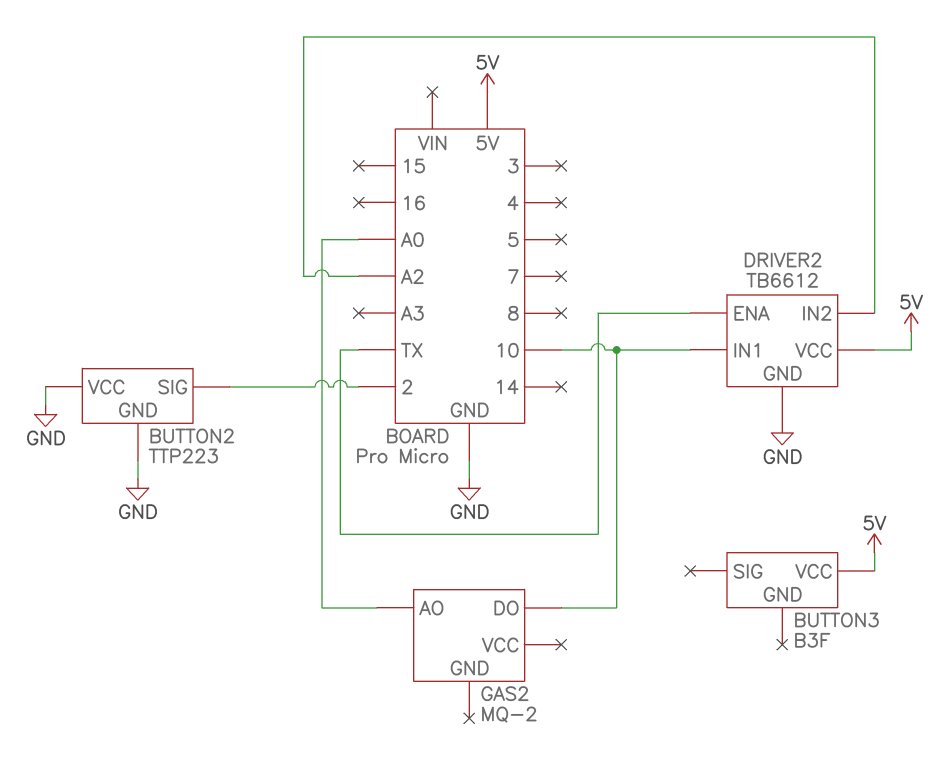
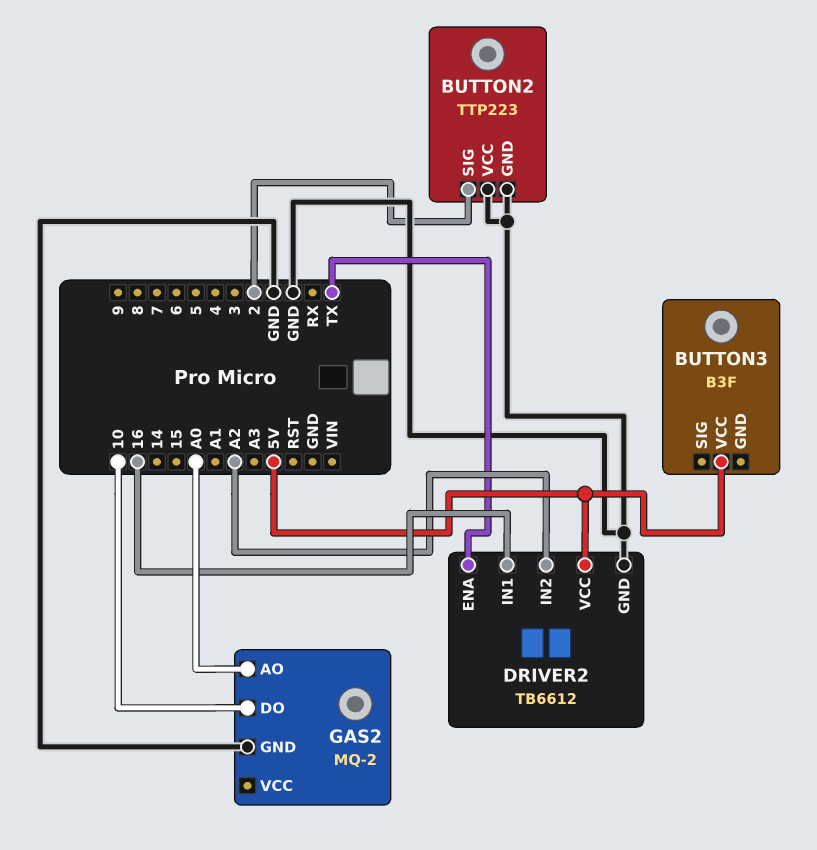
DRIVER2 pin IN1: 10 -> 16
GAS2 pin GND: none -> GND

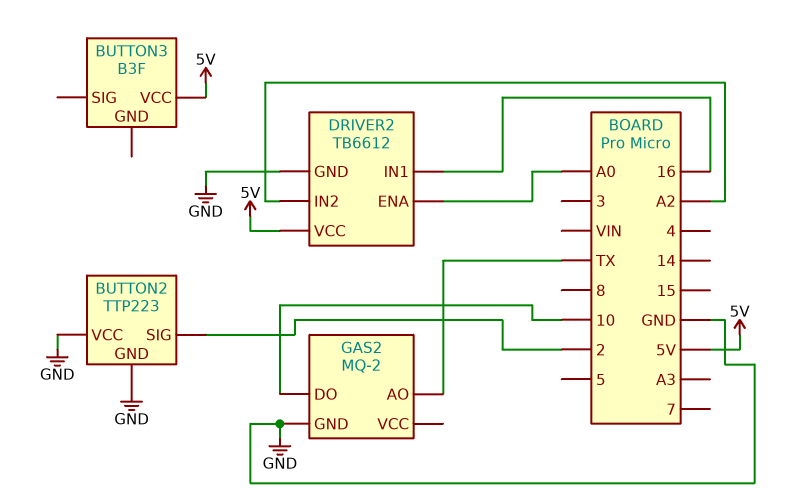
DRIVER2 pin ENA: TX -> A0
GAS2 pin AO: A0 -> TX

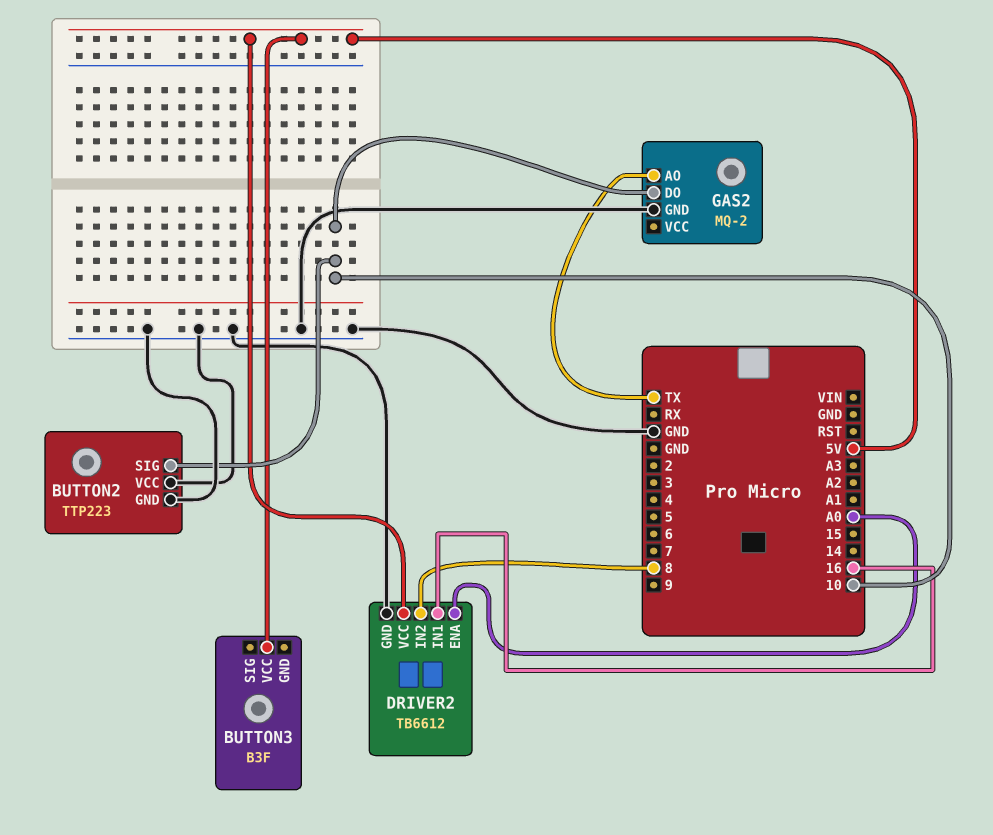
BUTTON2 pin SIG: 2 -> 10
DRIVER2 pin IN2: A2 -> 8

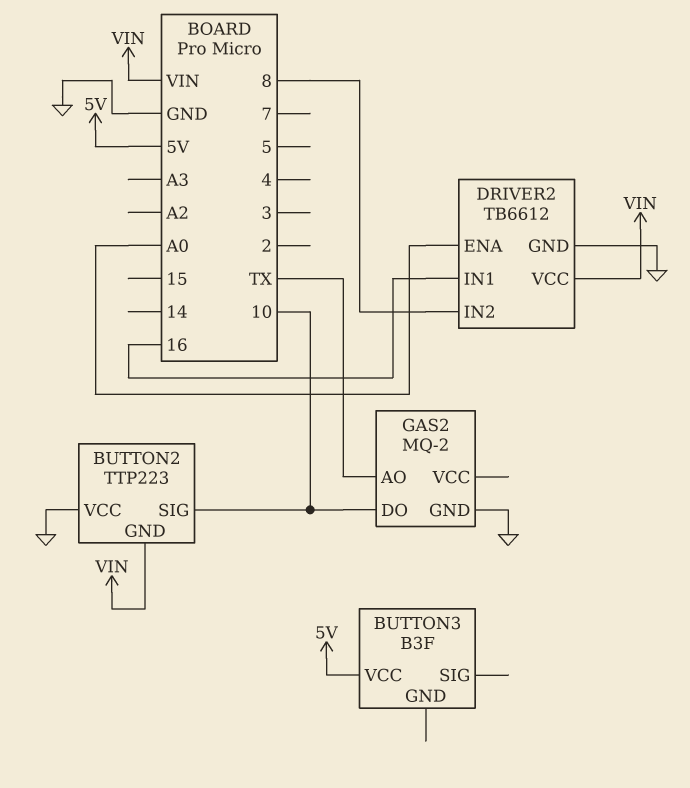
BUTTON2 pin GND: GND -> VIN
DRIVER2 pin VCC: 5V -> VIN

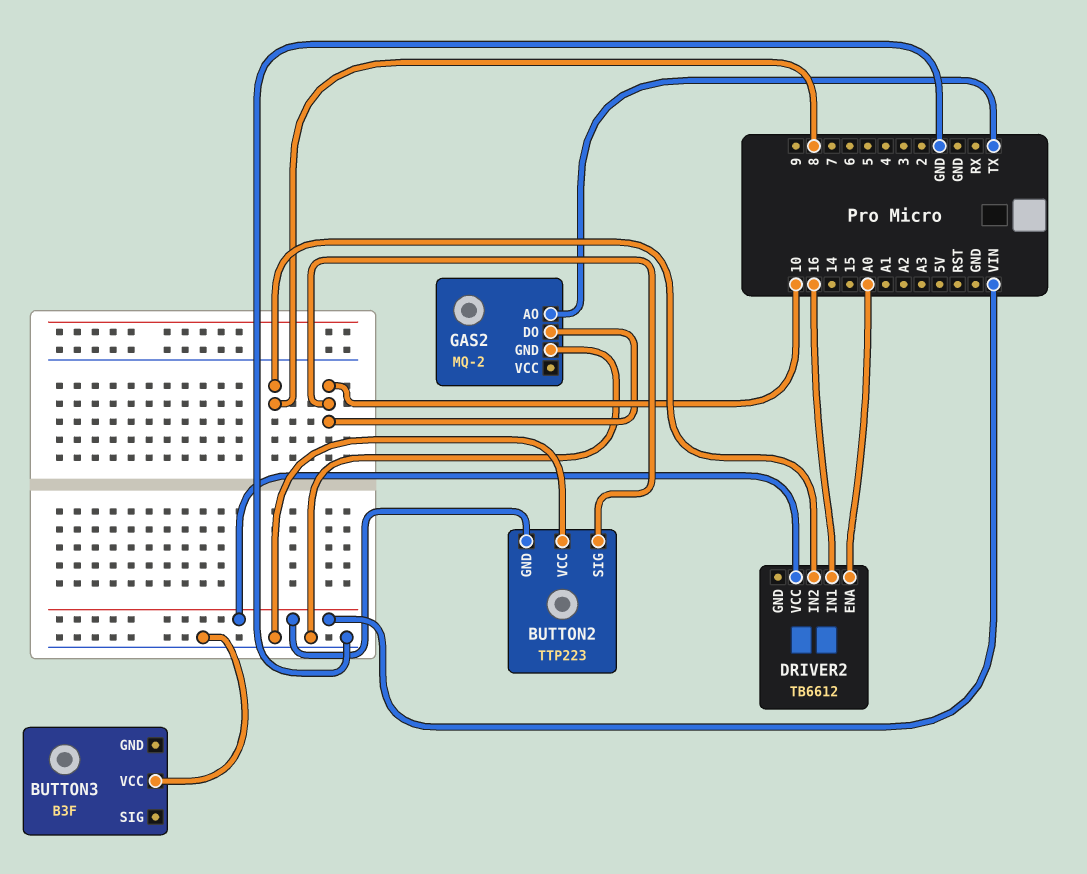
BUTTON3 pin VCC: 5V -> GND
DRIVER2 pin GND: GND -> none

